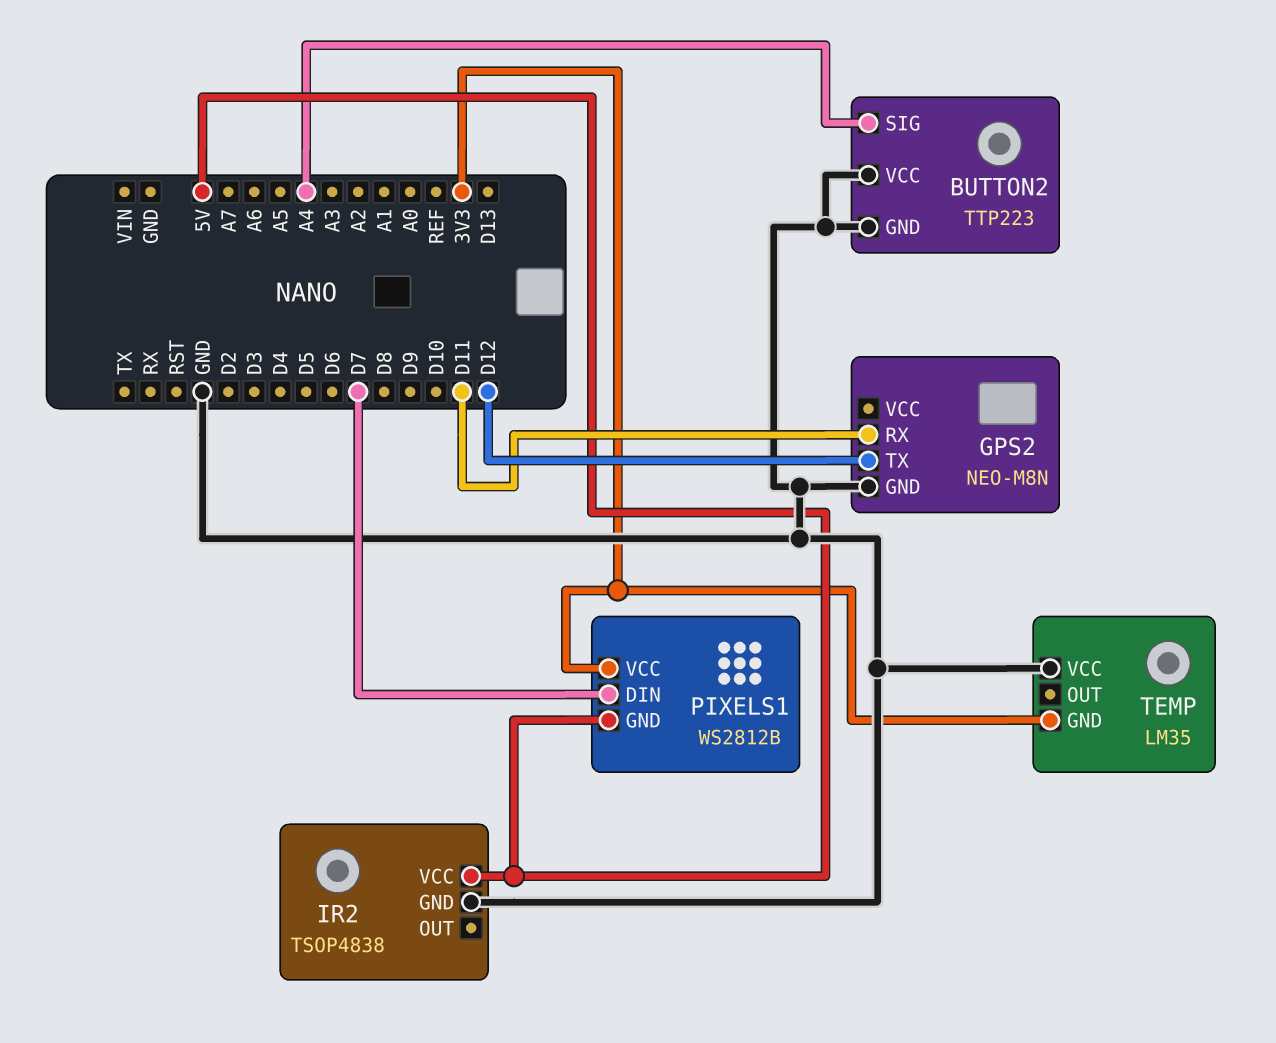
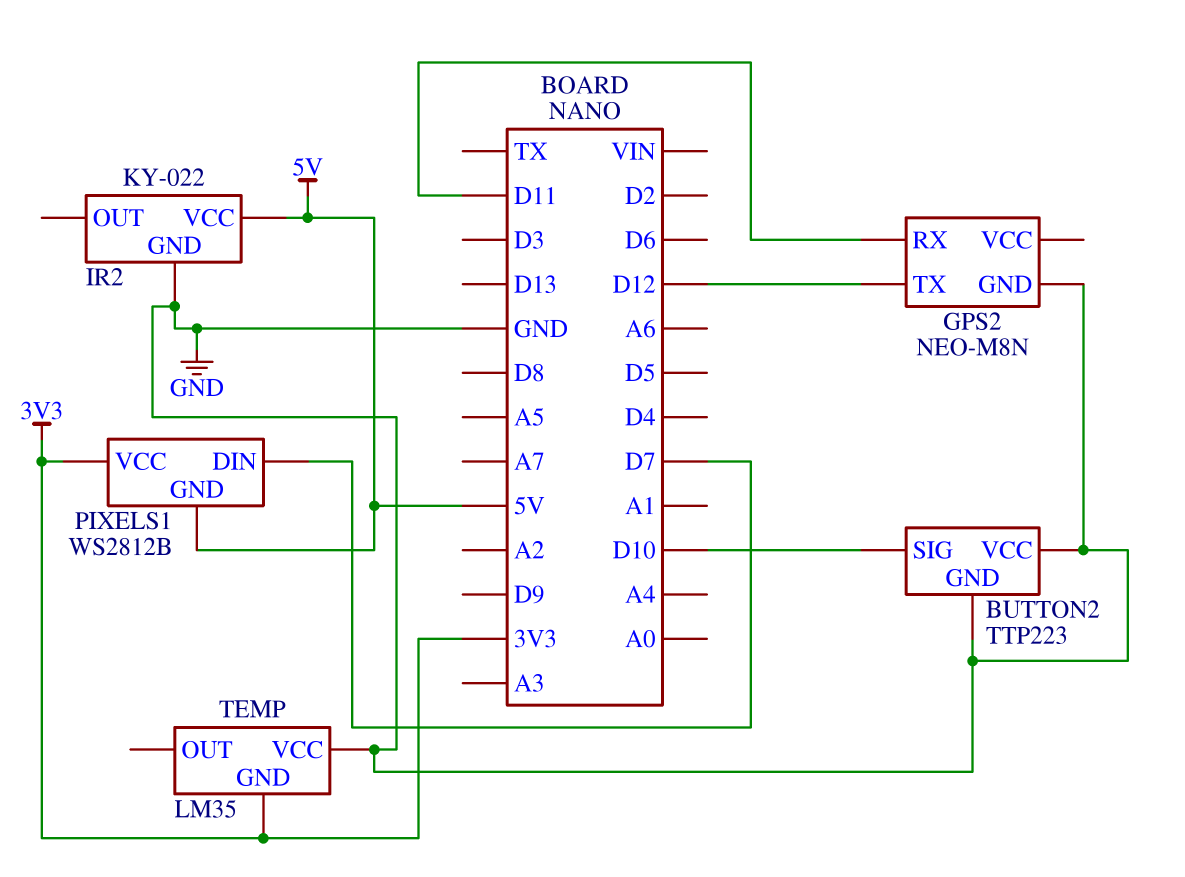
BUTTON2 pin SIG: A4 -> D10
IR2: TSOP4838 -> KY-022

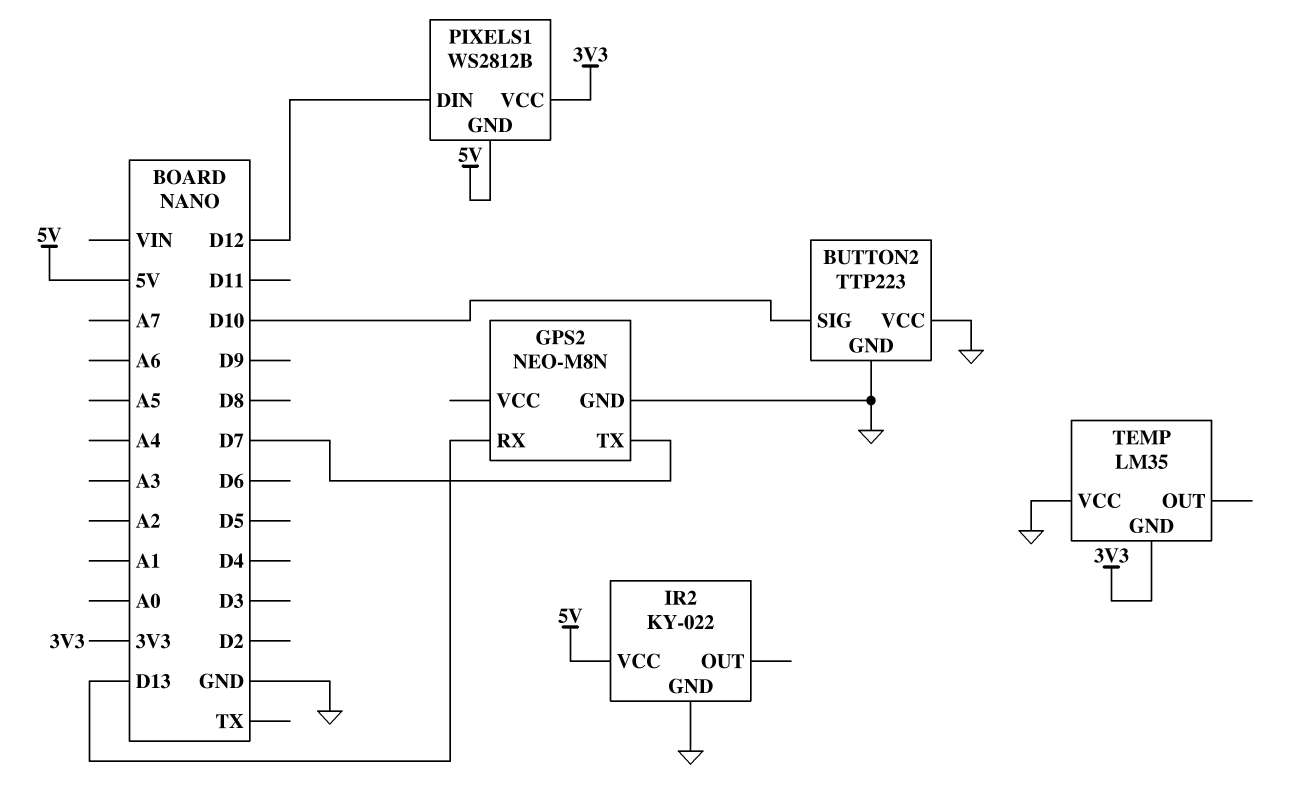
GPS2 pin RX: D11 -> D13
GPS2 pin TX: D12 -> D7
PIXELS1 pin DIN: D7 -> D12

